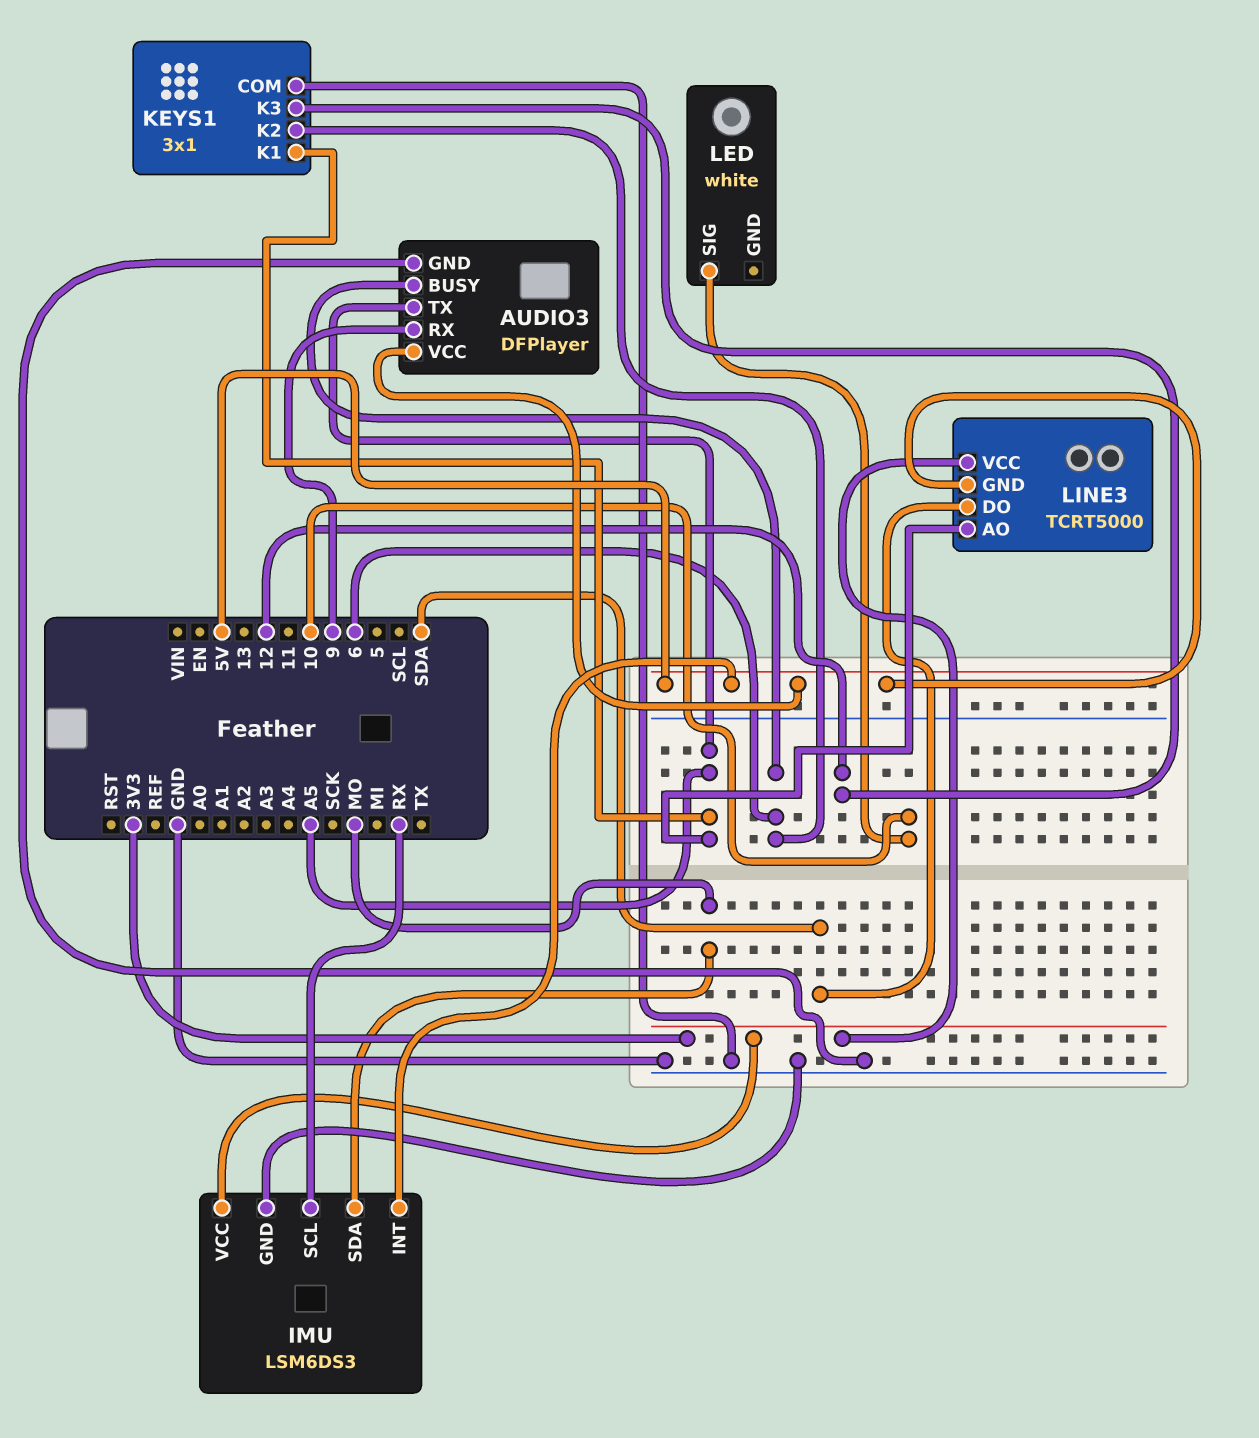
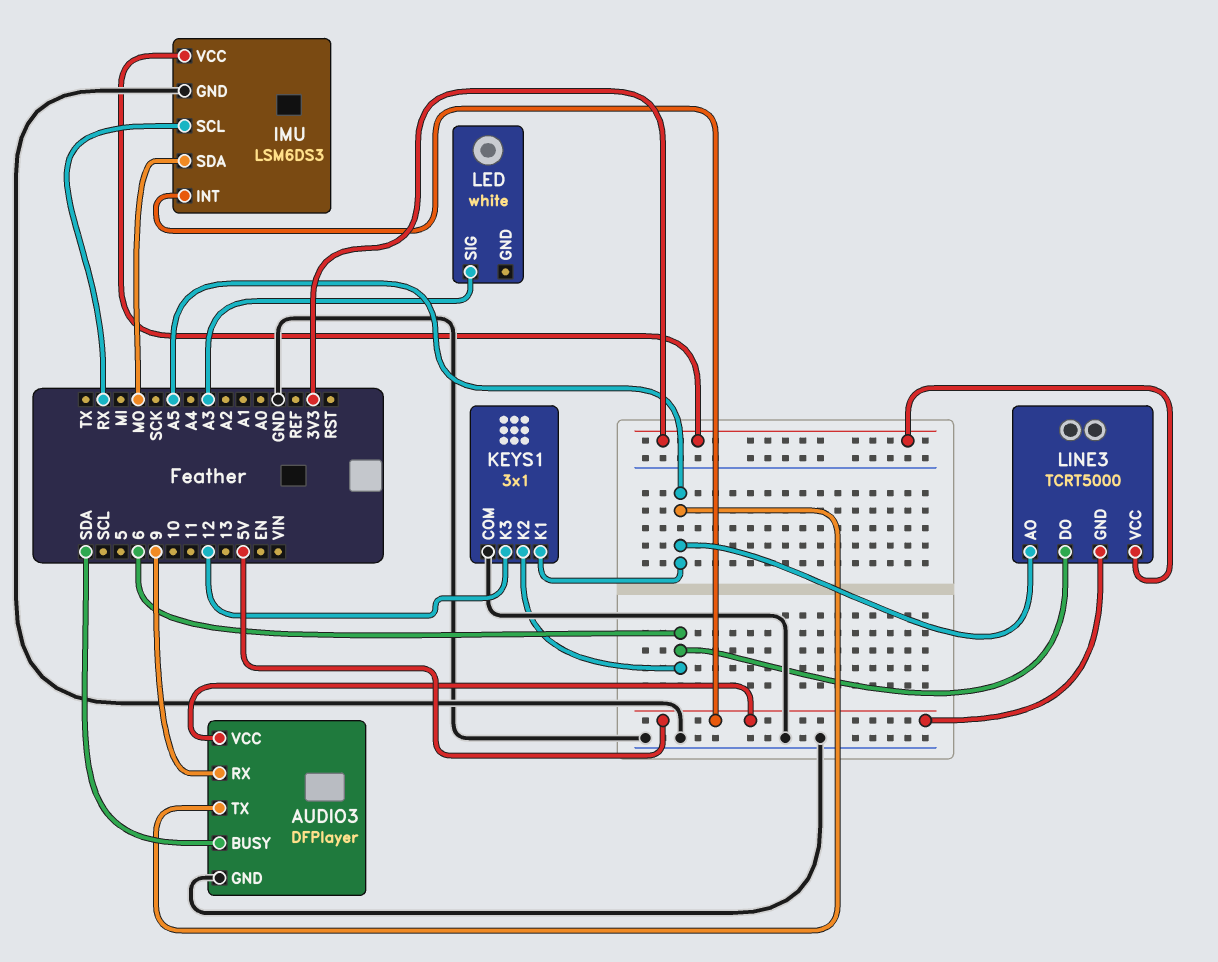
AUDIO3 pin BUSY: 6 -> SDA
LED pin SIG: 10 -> A3
LINE3 pin DO: SDA -> 6

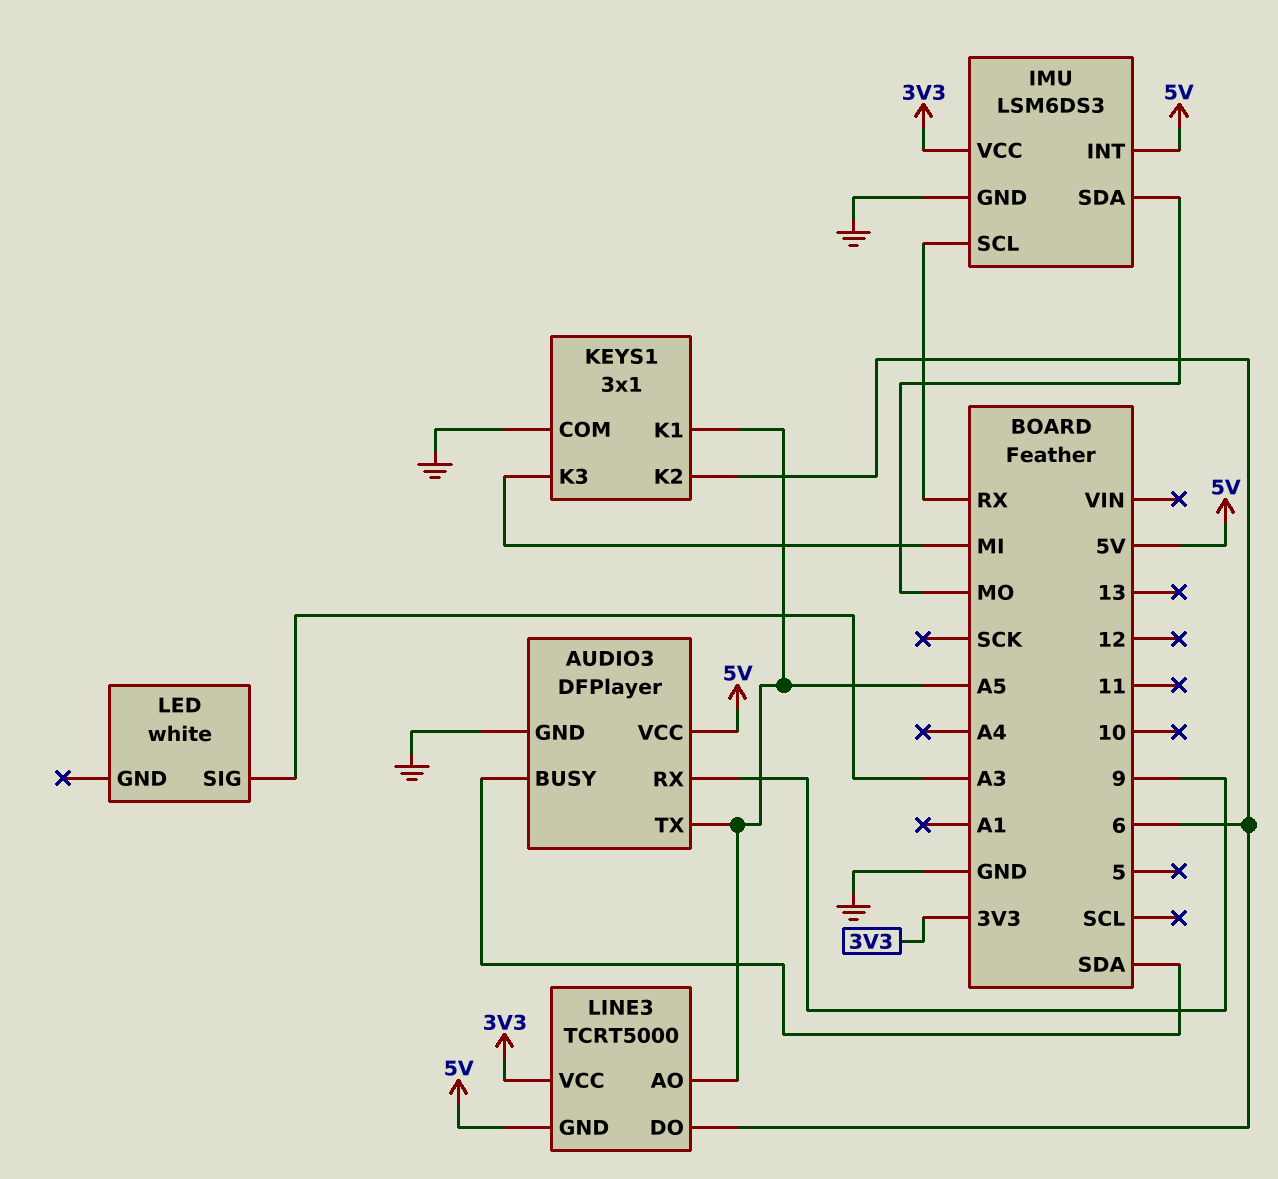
KEYS1 pin K3: 12 -> MI

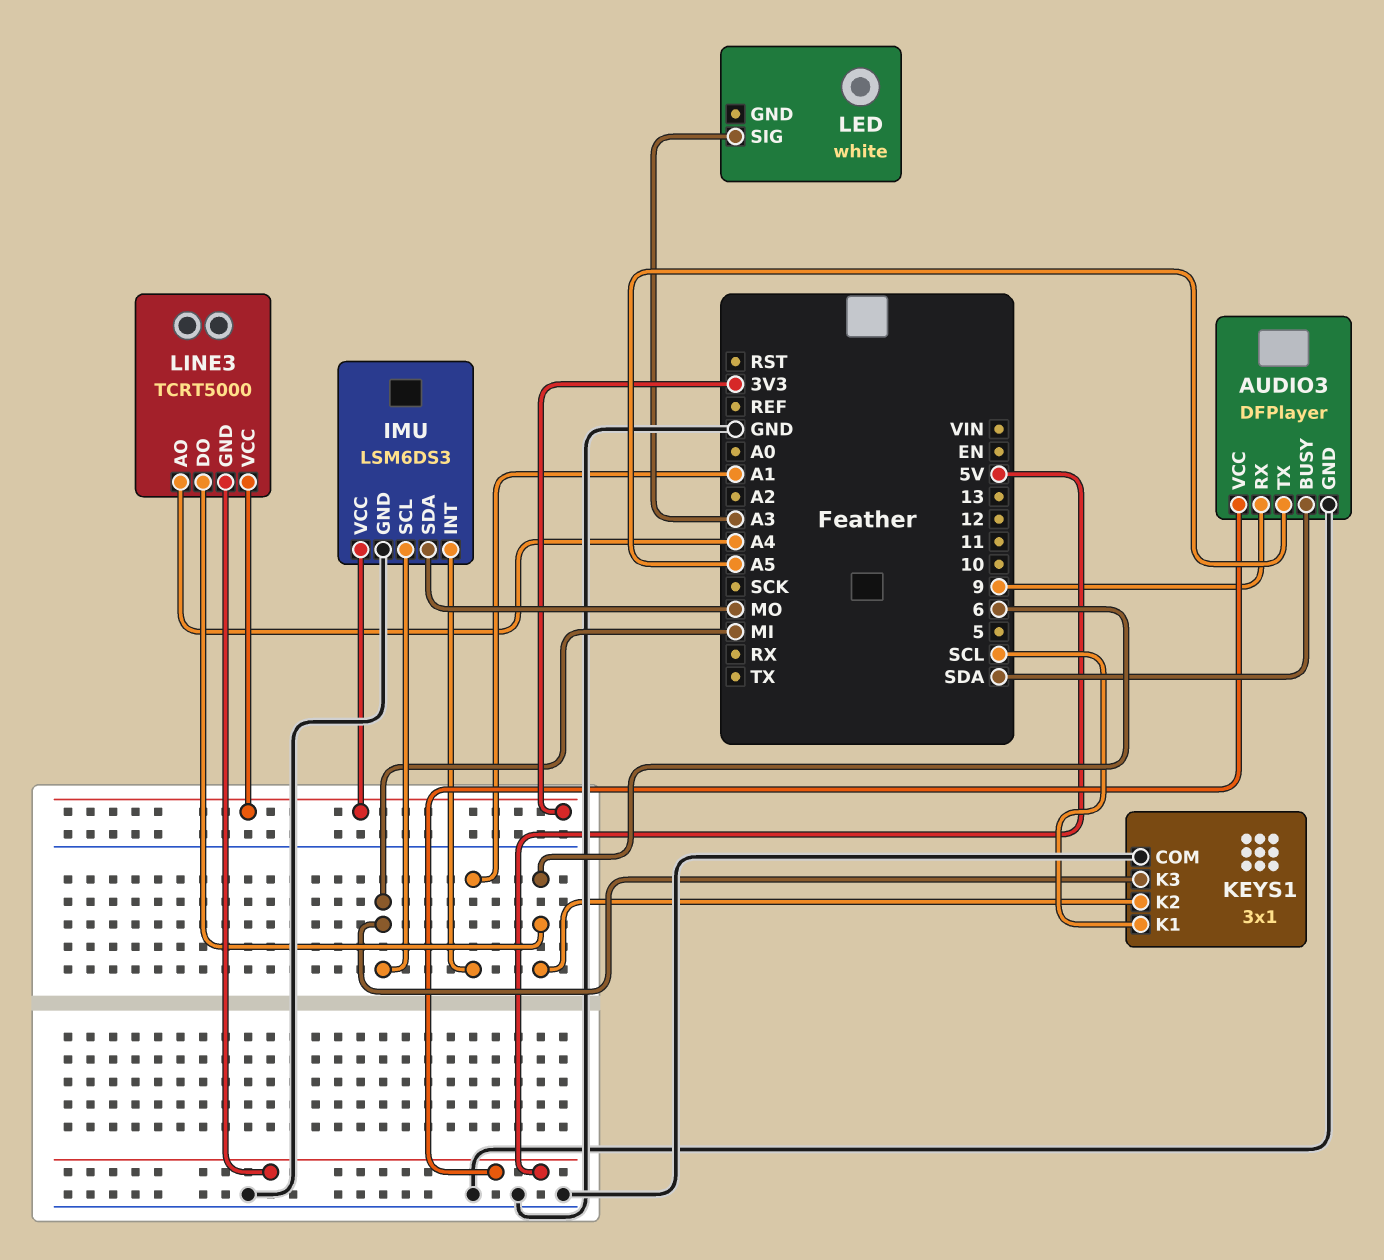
IMU pin INT: 5V -> A1
IMU pin SCL: RX -> MI
KEYS1 pin K1: A5 -> SCL
LINE3 pin AO: A5 -> A4

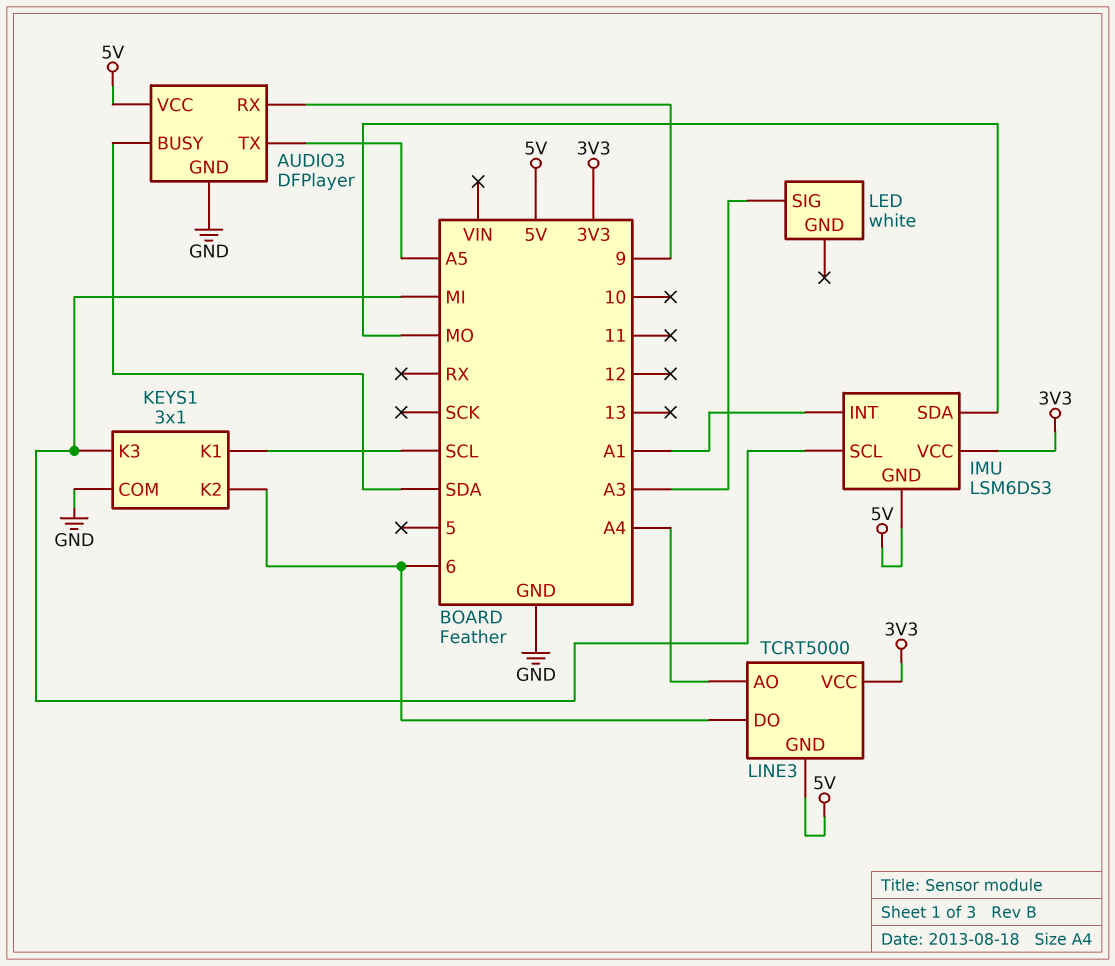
IMU pin GND: GND -> 5V

